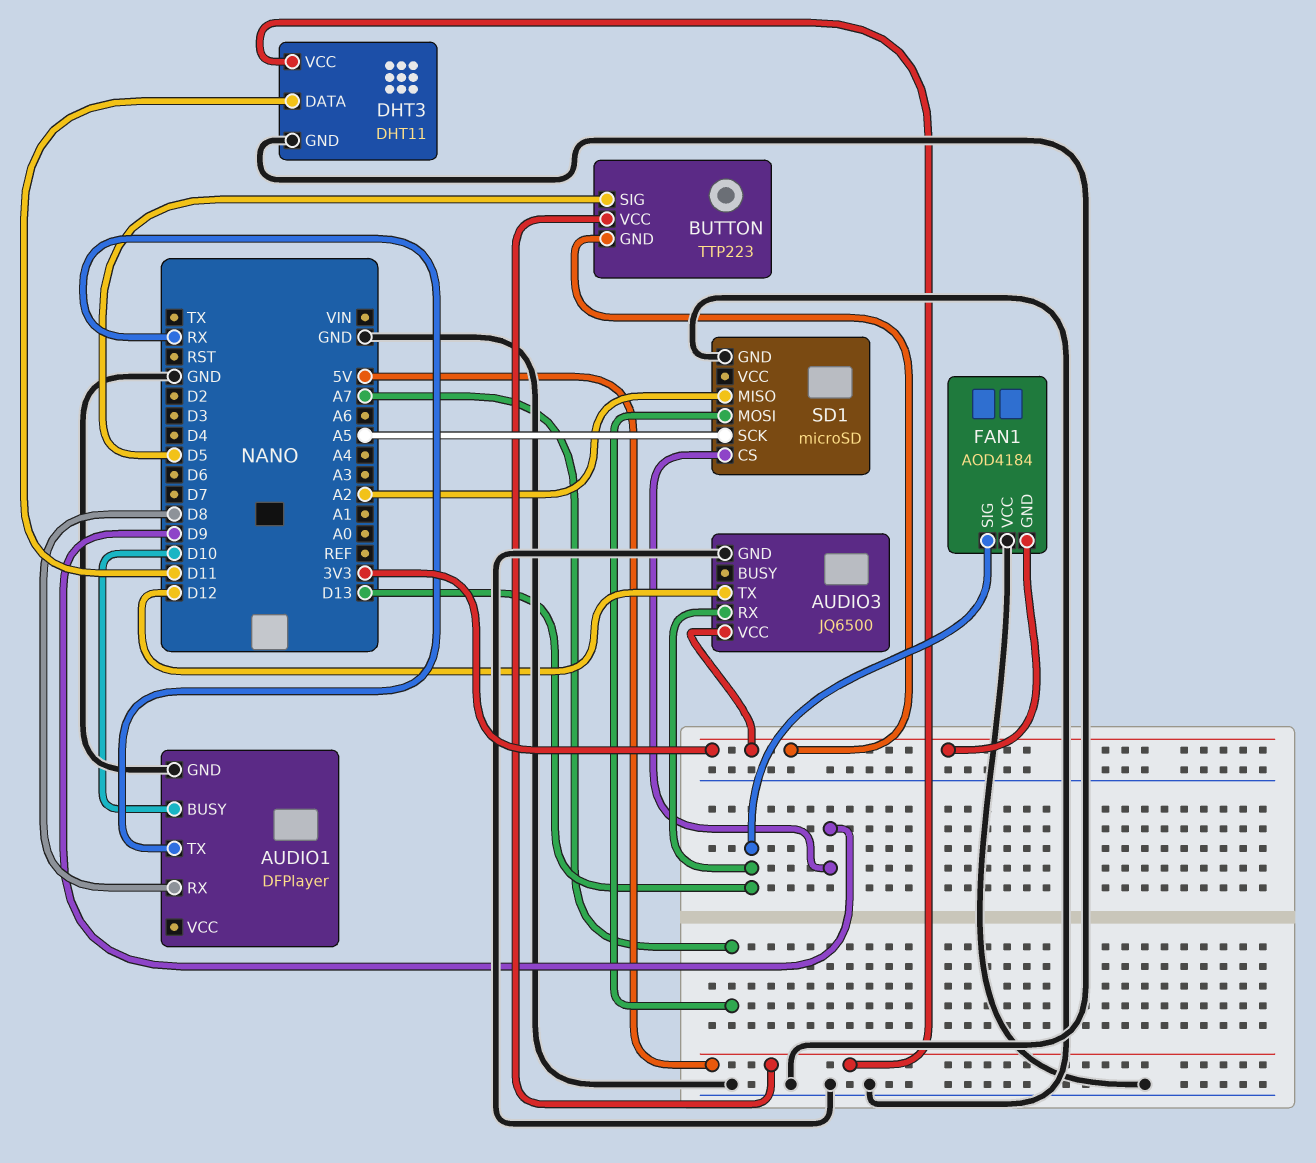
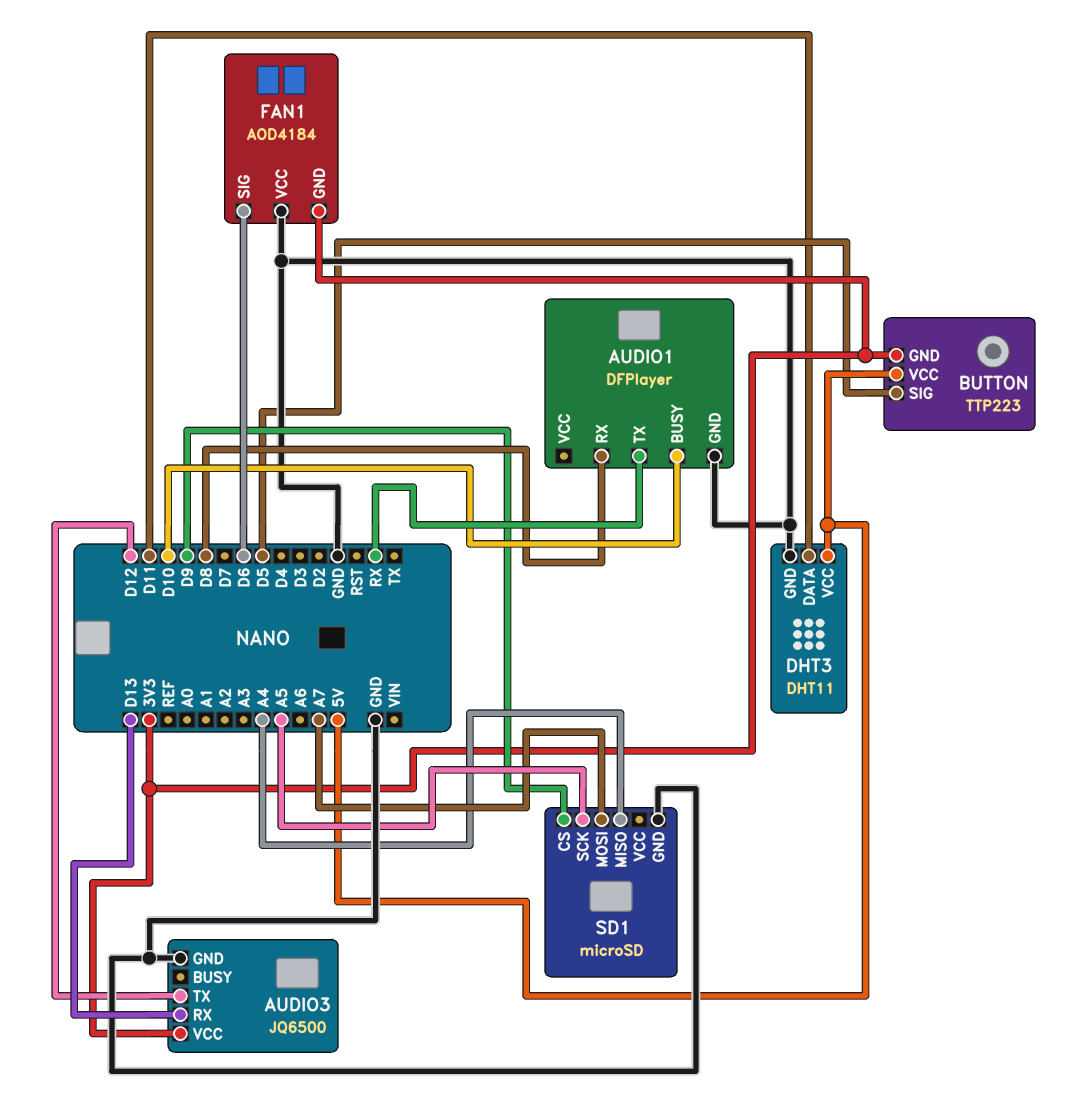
FAN1 pin SIG: D13 -> D6
SD1 pin MISO: A2 -> A4

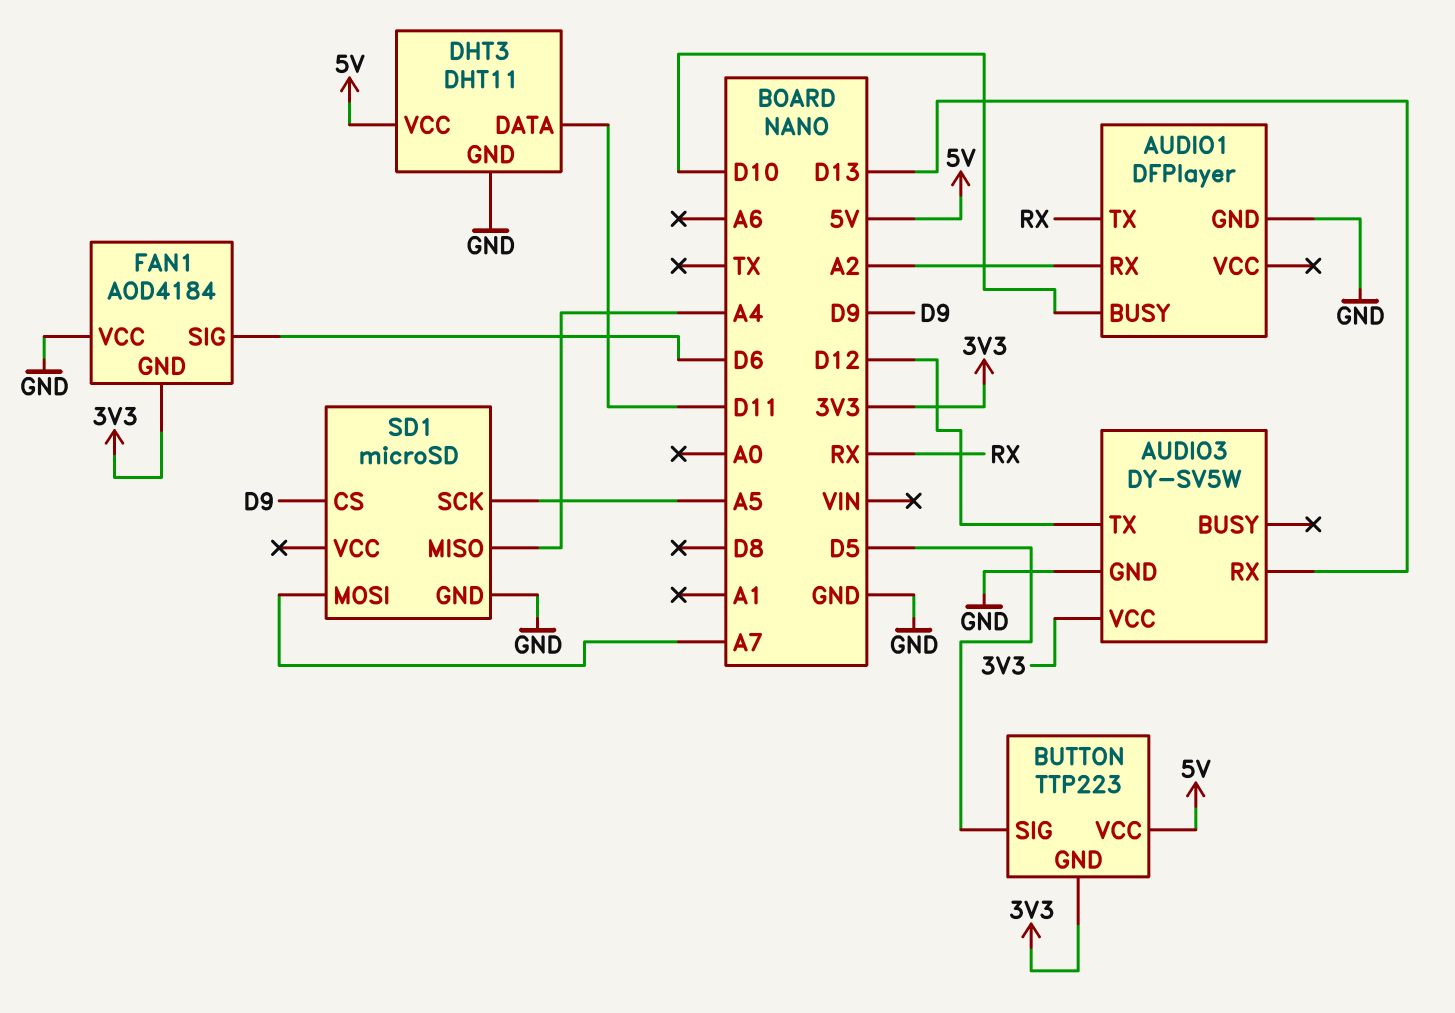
AUDIO1 pin RX: D8 -> A2
AUDIO3: JQ6500 -> DY-SV5W

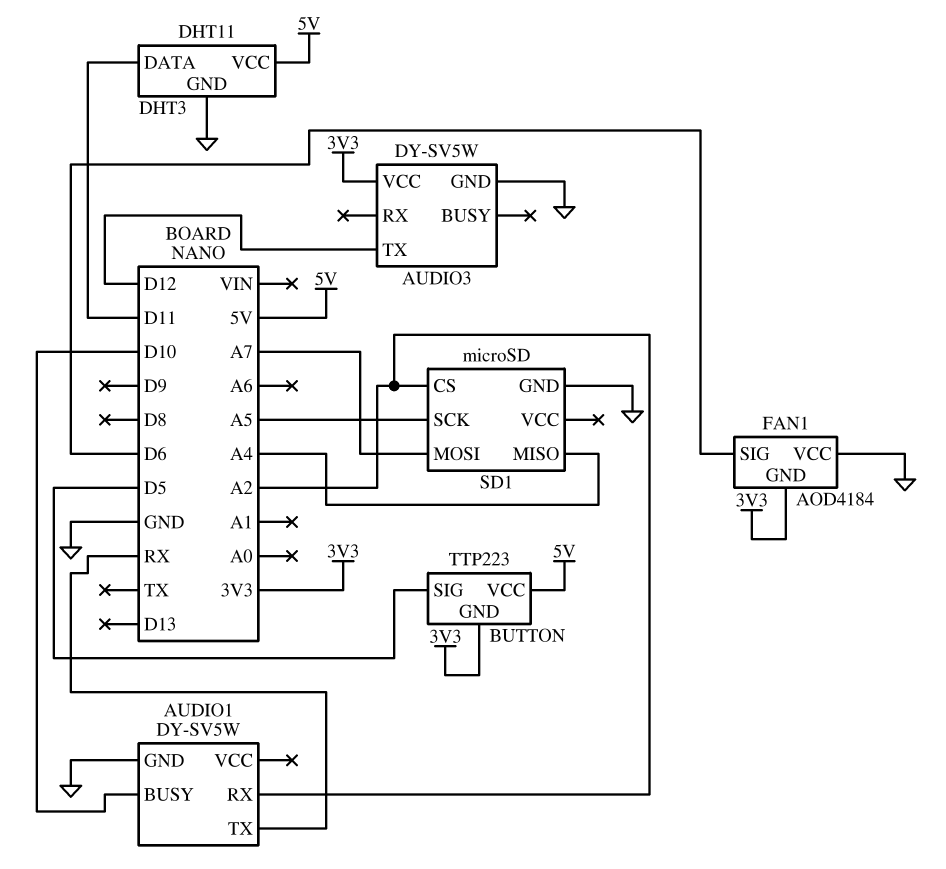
AUDIO1: DFPlayer -> DY-SV5W
AUDIO3 pin RX: D13 -> none
SD1 pin CS: D9 -> A2

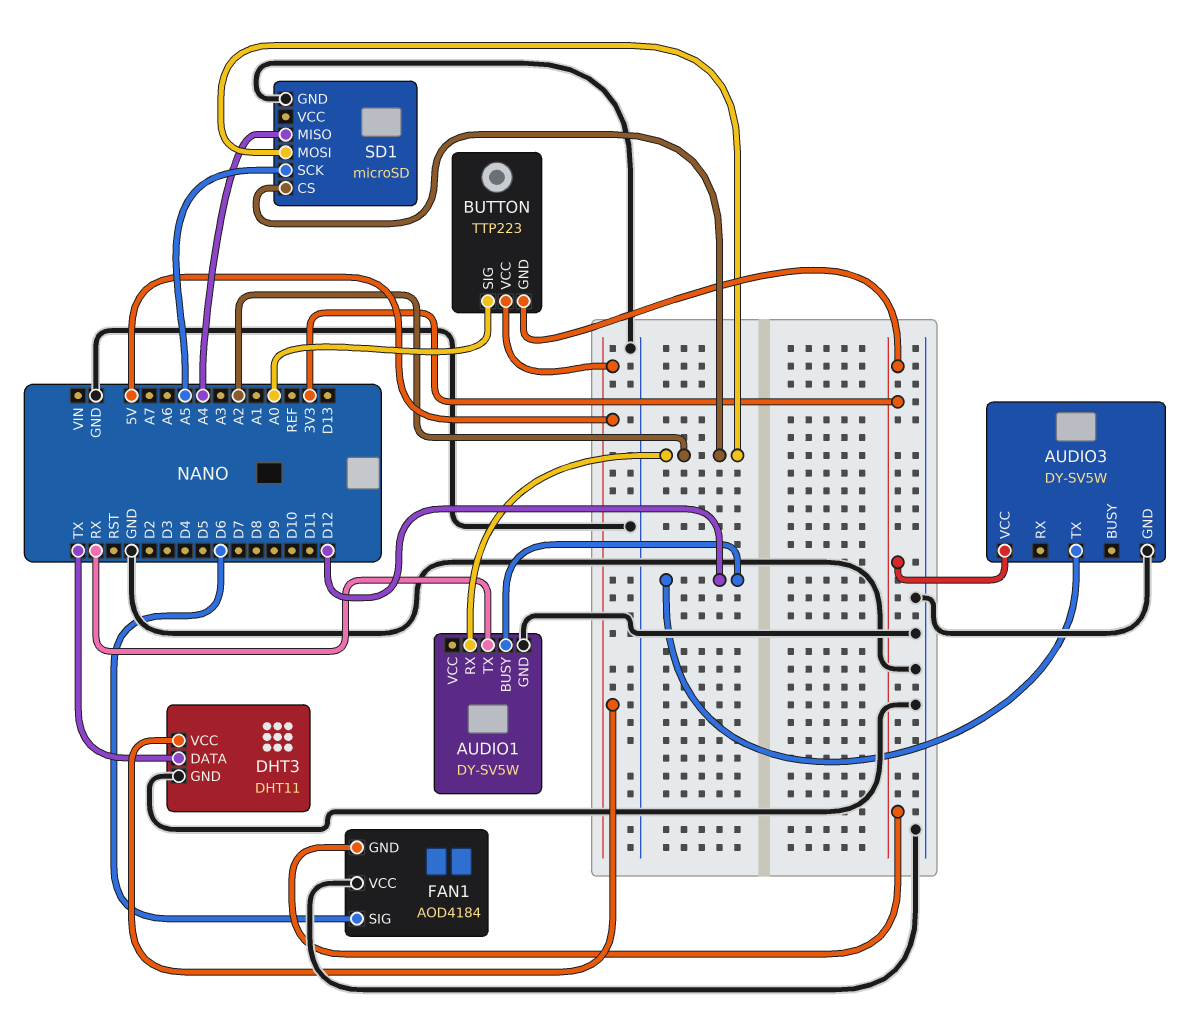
AUDIO1 pin BUSY: D10 -> D12
BUTTON pin SIG: D5 -> A0
DHT3 pin DATA: D11 -> TX
SD1 pin MOSI: A7 -> A2

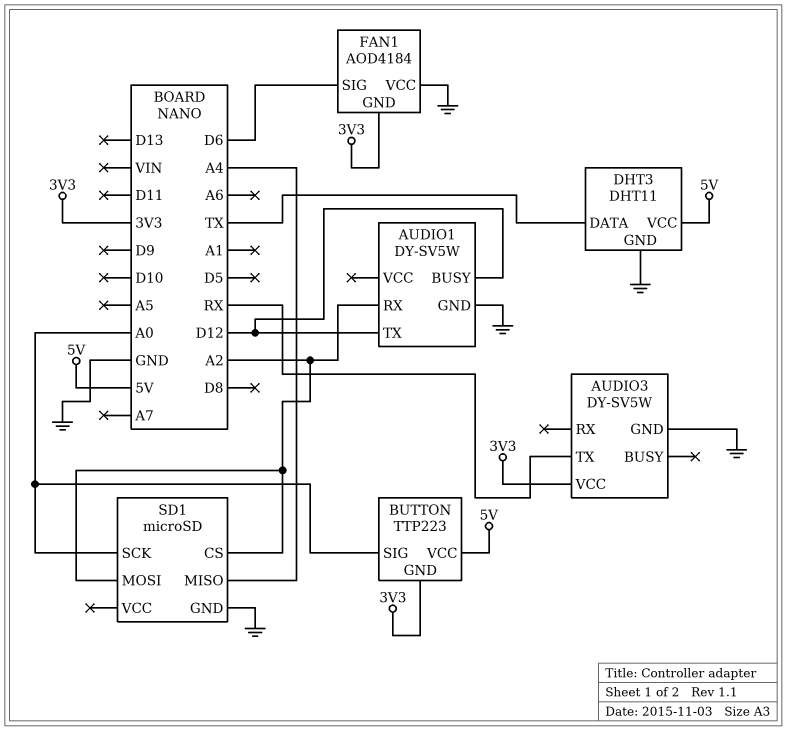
AUDIO1 pin TX: RX -> D12
AUDIO3 pin TX: D12 -> RX
SD1 pin SCK: A5 -> A0

